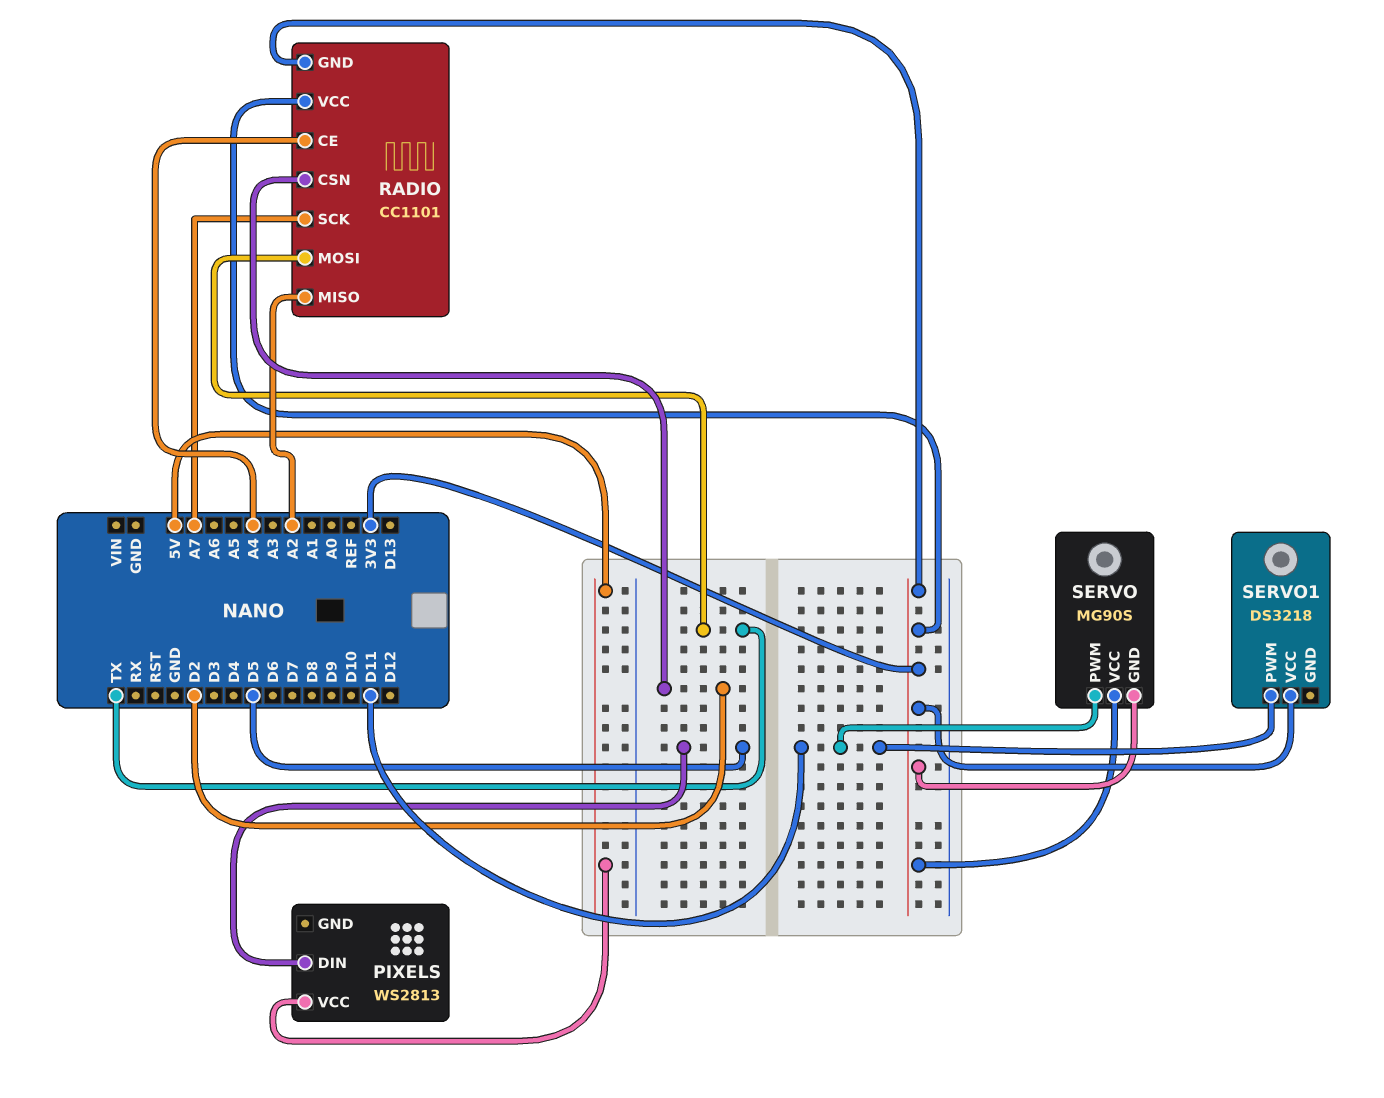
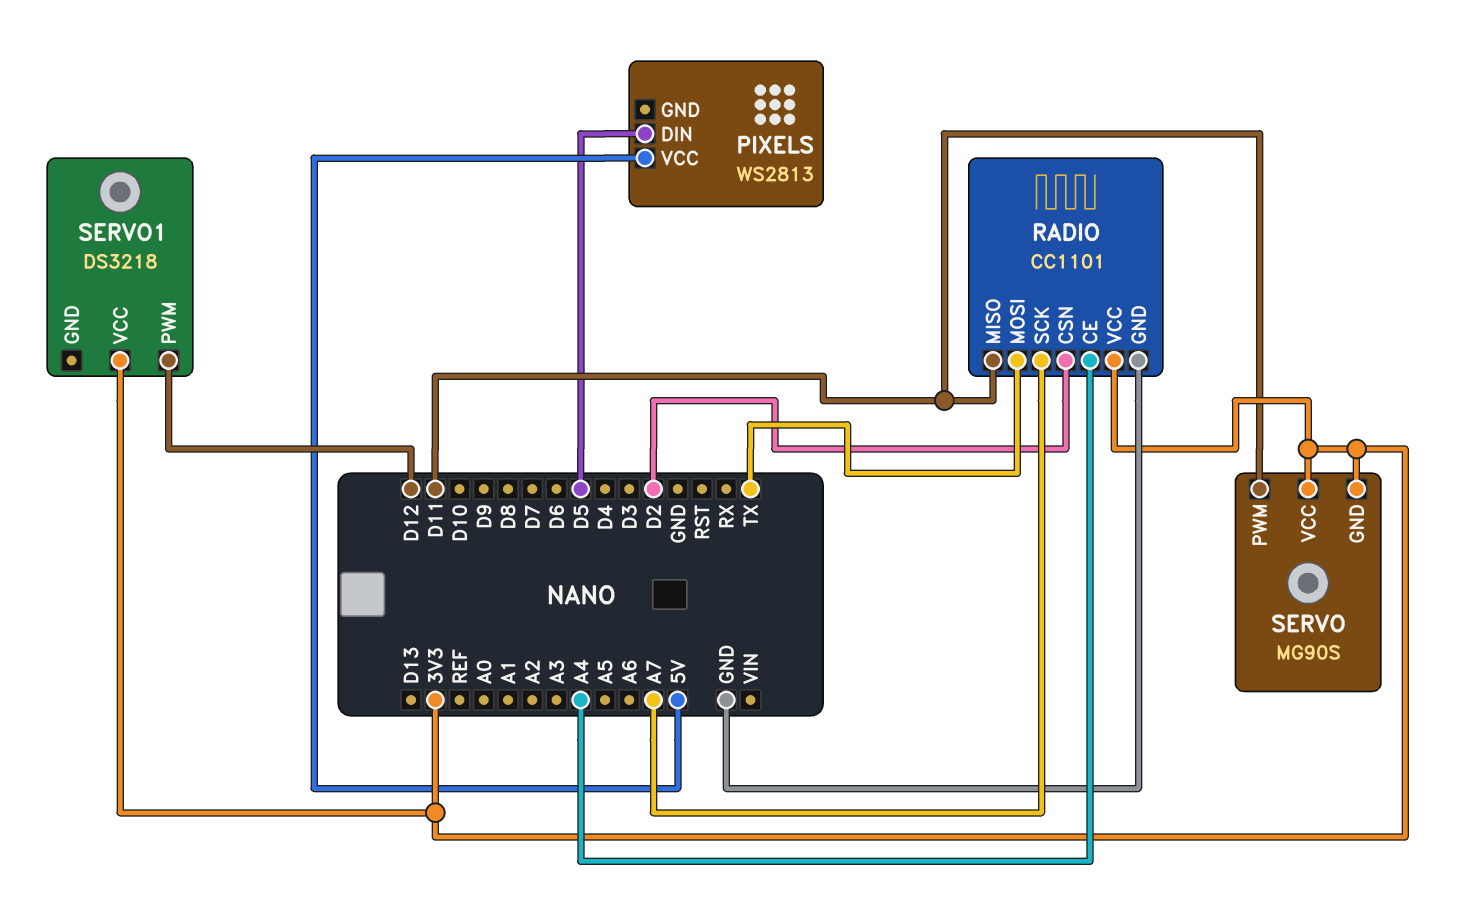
RADIO pin GND: 3V3 -> GND
RADIO pin MISO: A2 -> D11
SERVO1 pin PWM: D11 -> D12

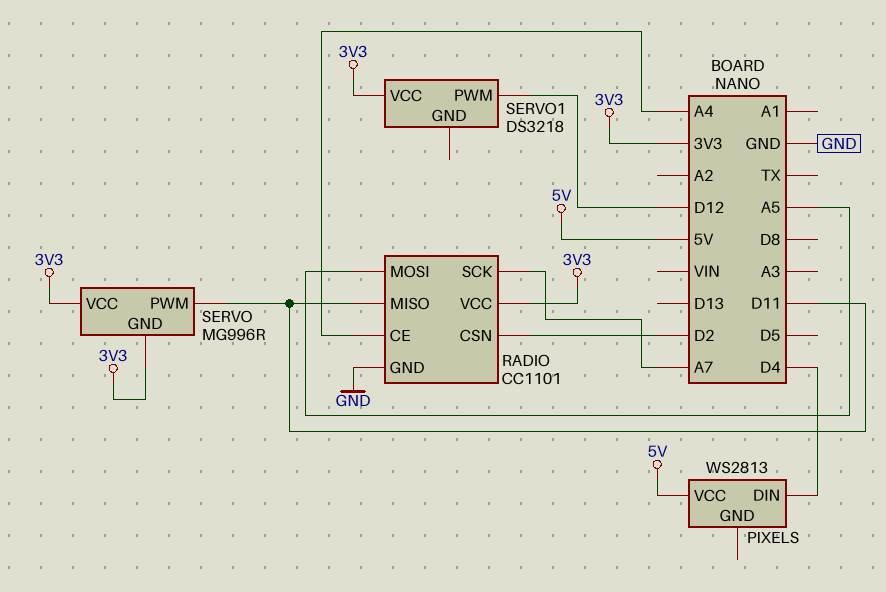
PIXELS pin DIN: D5 -> D4
RADIO pin MOSI: TX -> A5
SERVO: MG90S -> MG996R

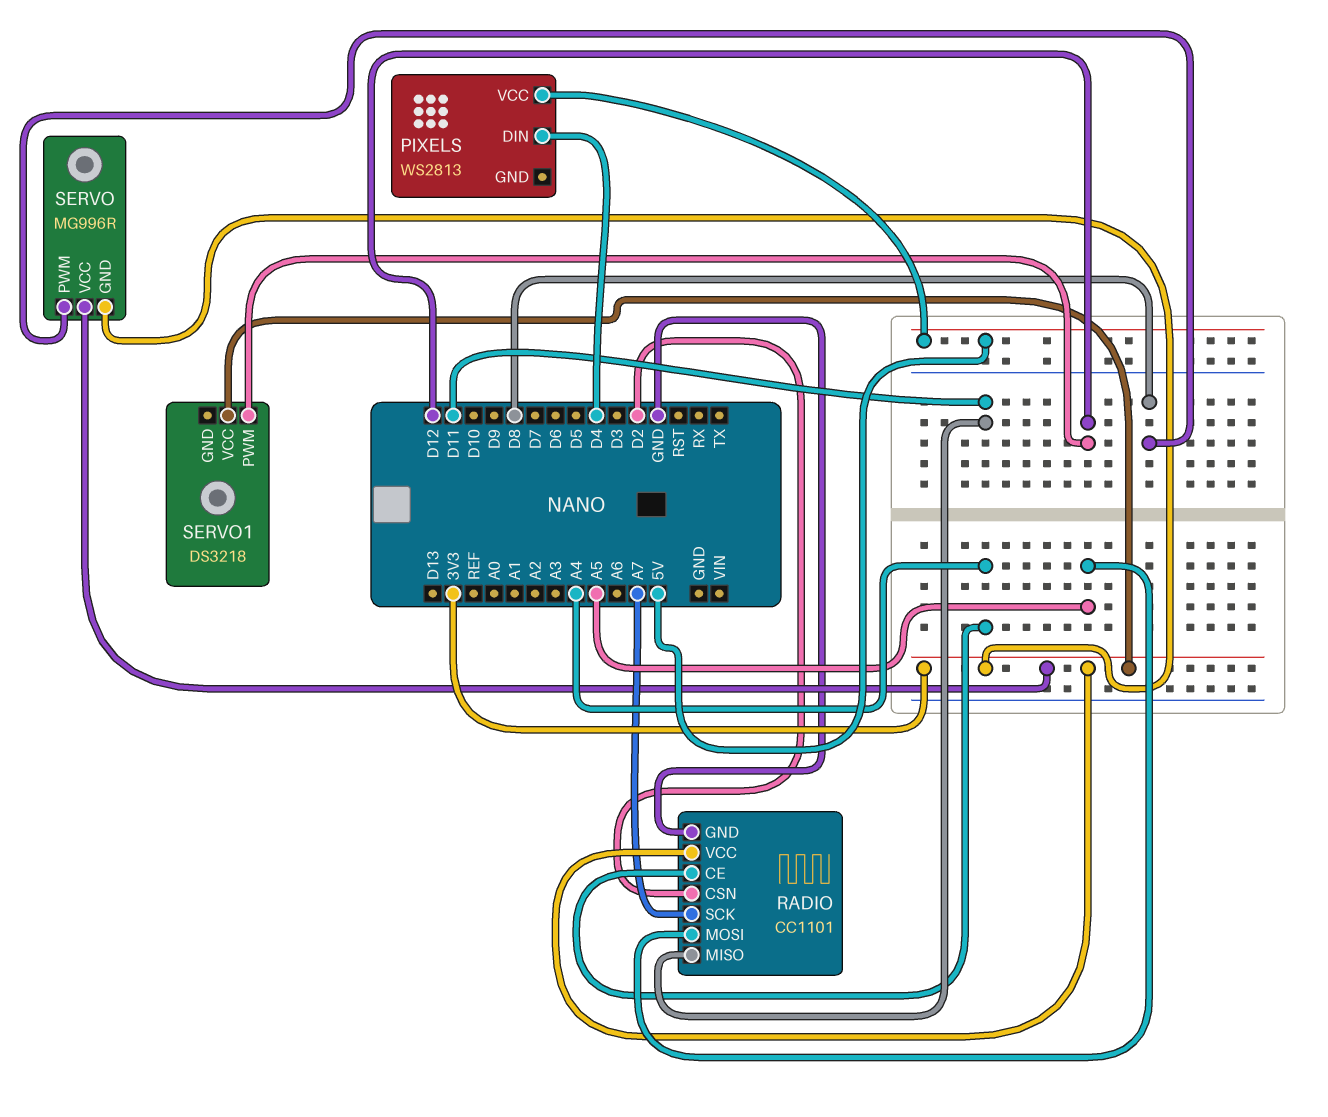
SERVO pin PWM: D11 -> D8

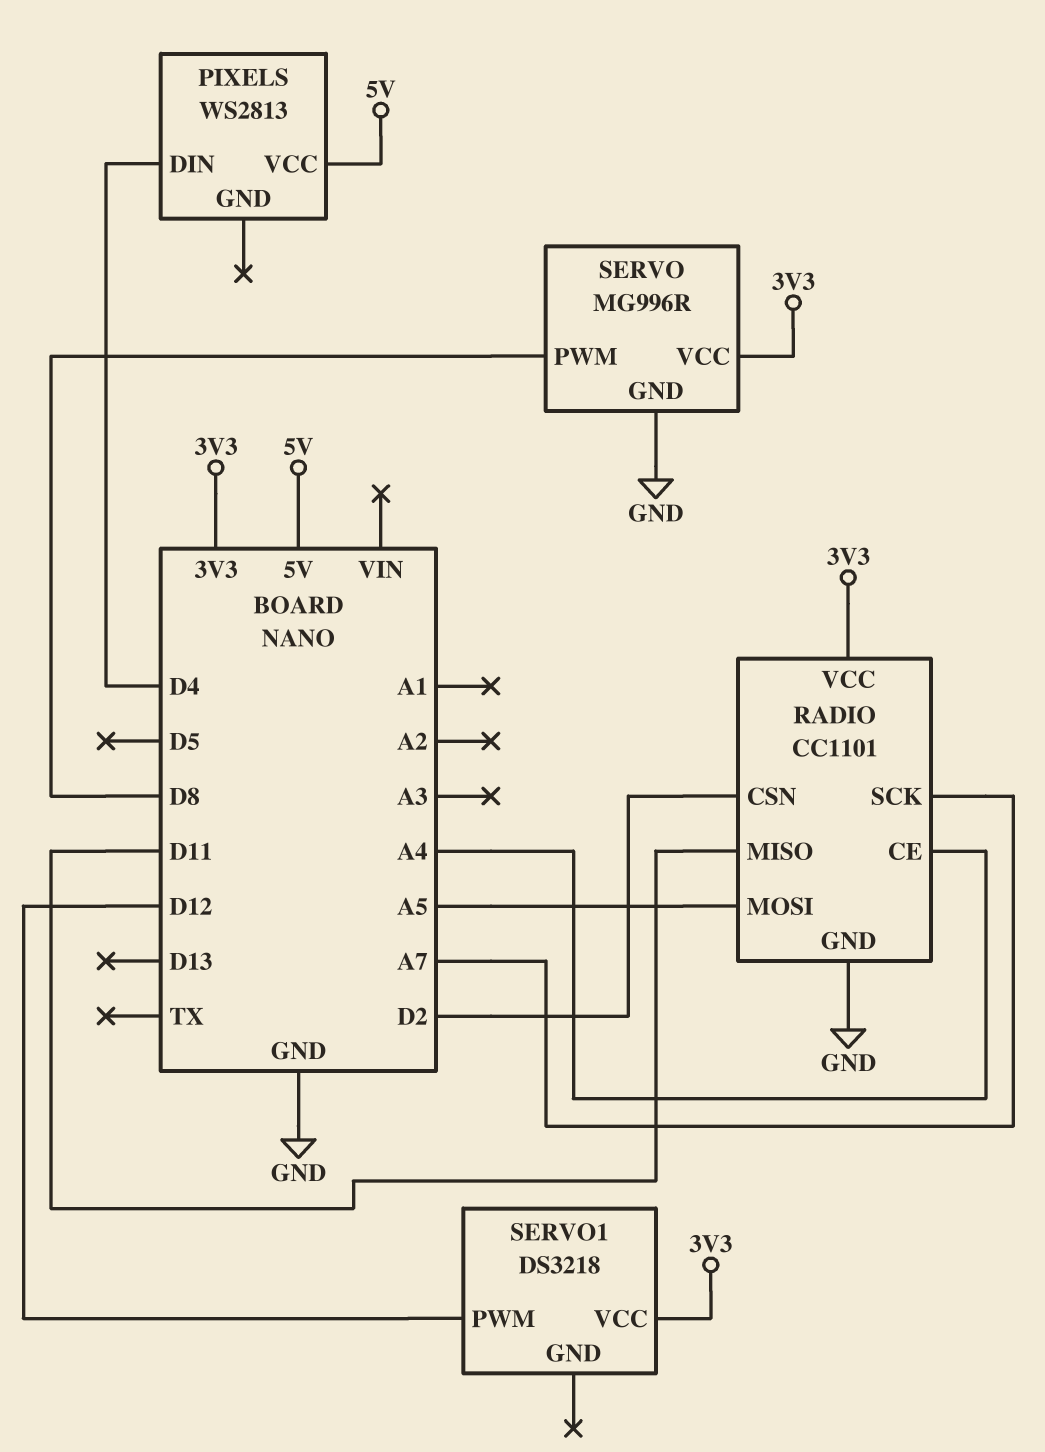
SERVO pin GND: 3V3 -> GND

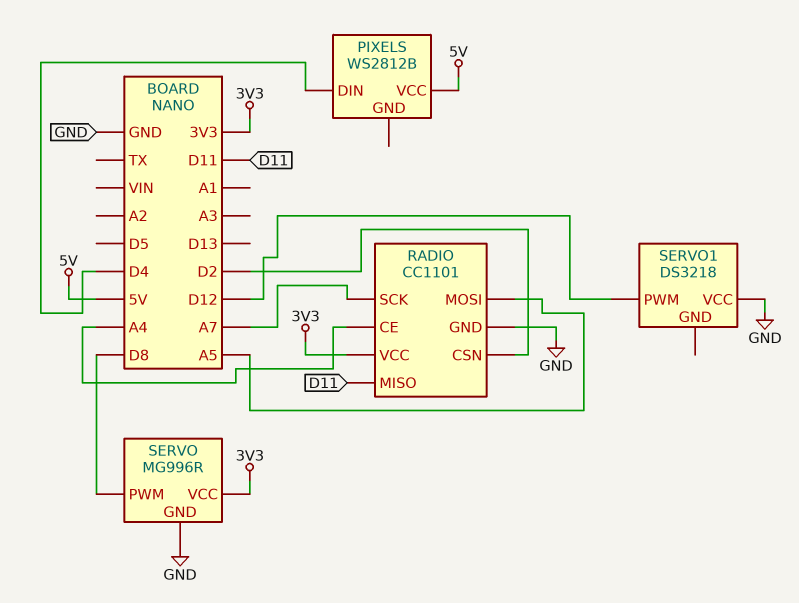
PIXELS: WS2813 -> WS2812B
SERVO1 pin VCC: 3V3 -> GND

